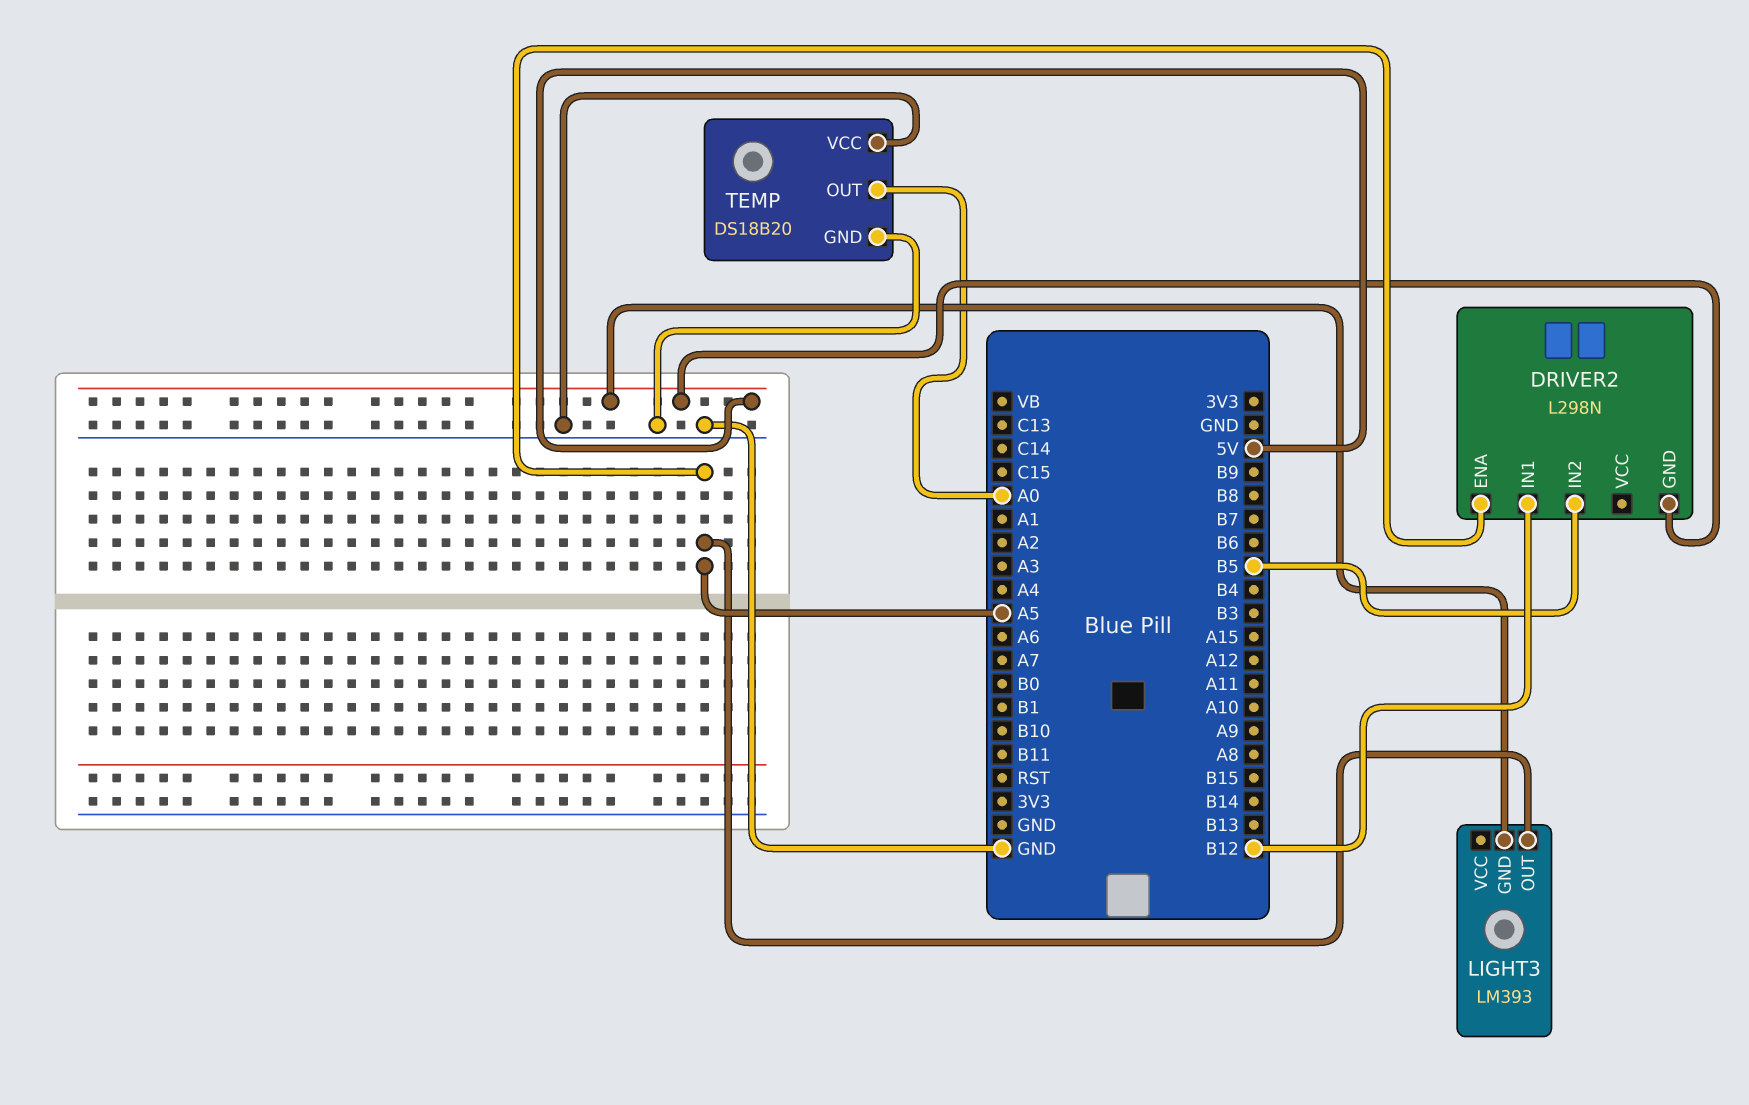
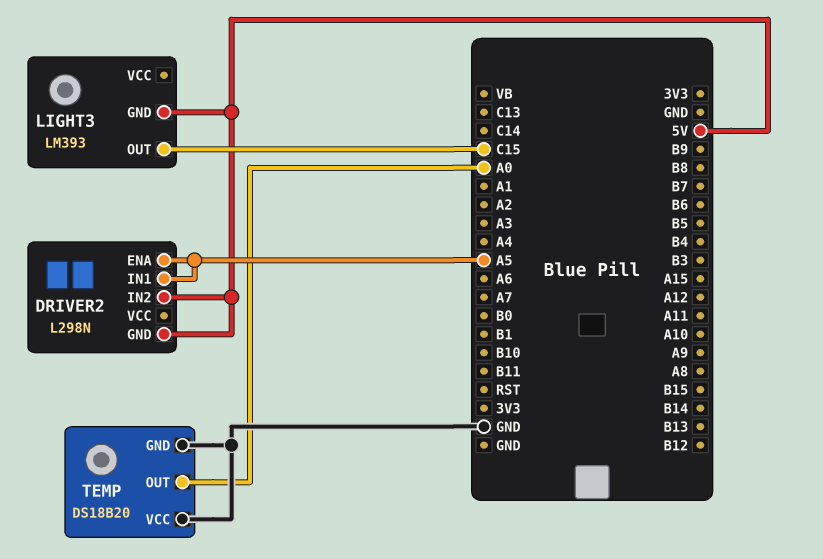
DRIVER2 pin IN1: B12 -> A5
DRIVER2 pin IN2: B5 -> 5V
LIGHT3 pin OUT: A5 -> C15

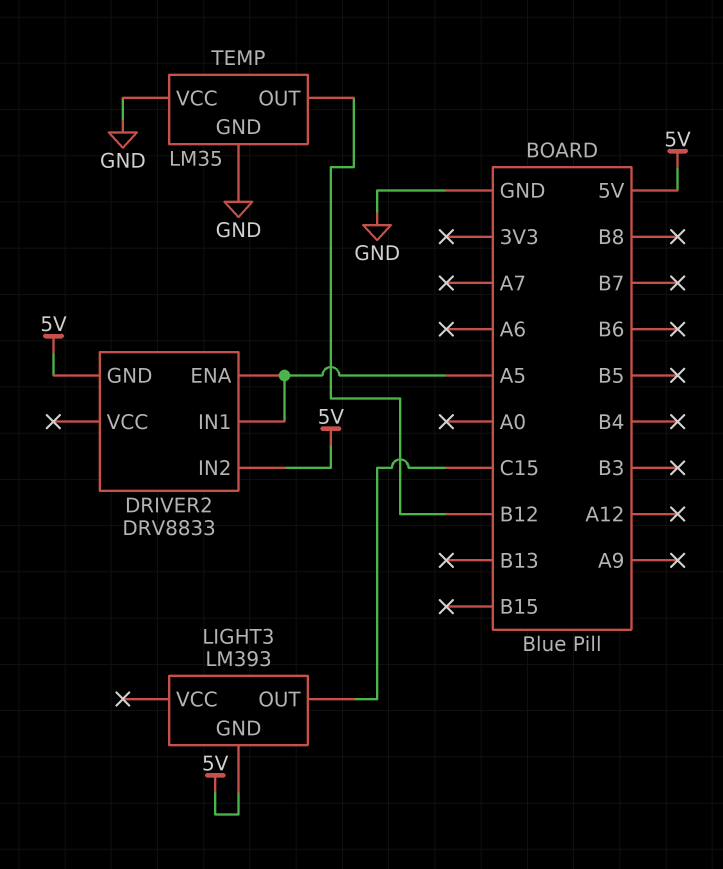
DRIVER2: L298N -> DRV8833
TEMP: DS18B20 -> LM35
TEMP pin OUT: A0 -> B12

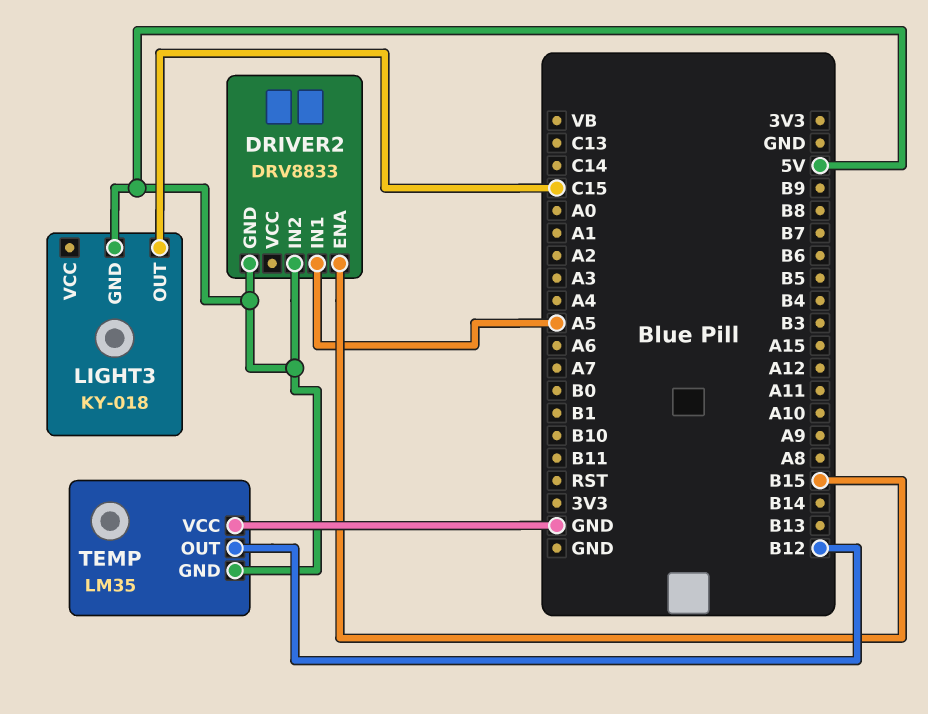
DRIVER2 pin ENA: A5 -> B15
LIGHT3: LM393 -> KY-018
TEMP pin GND: GND -> 5V

